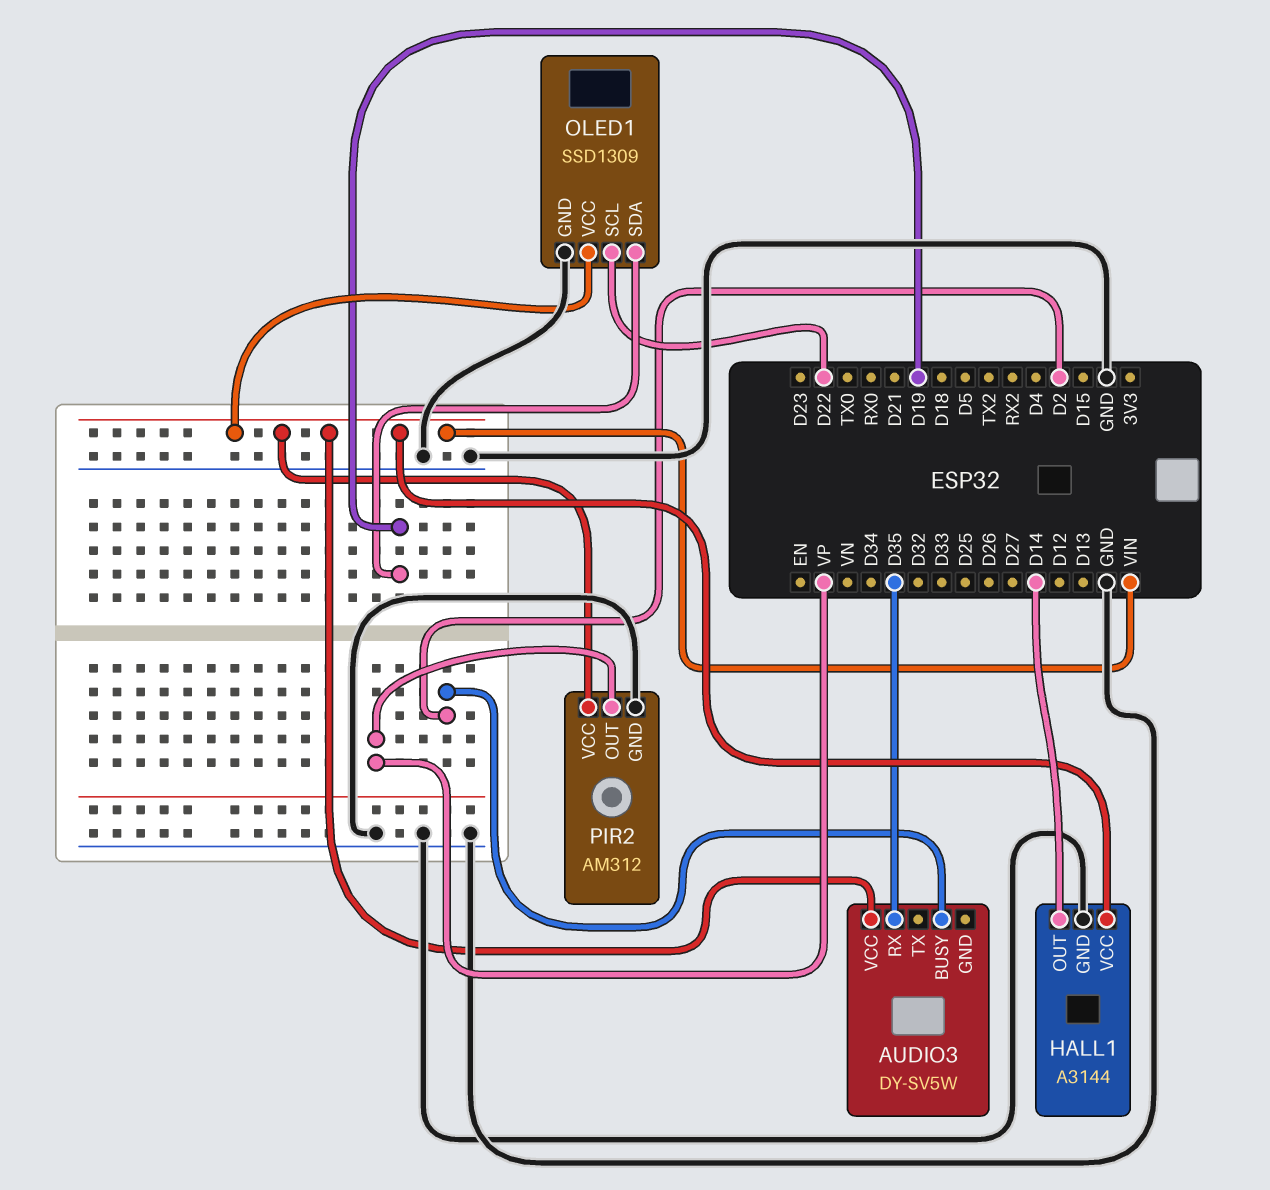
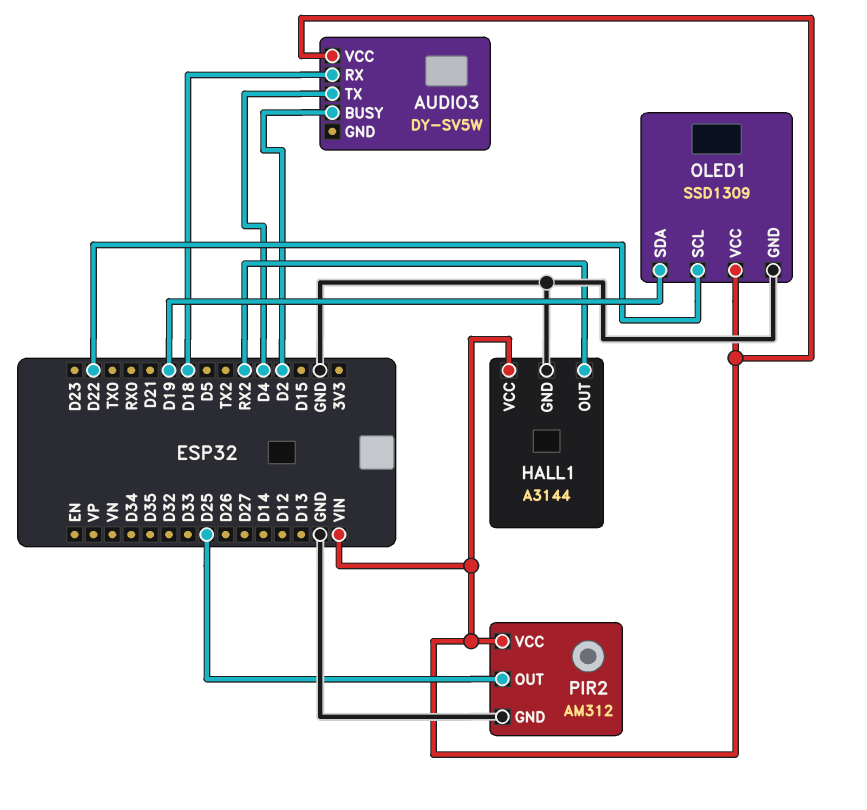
AUDIO3 pin RX: D35 -> D18
AUDIO3 pin TX: none -> D4
HALL1 pin OUT: D14 -> RX2
PIR2 pin OUT: VP -> D25

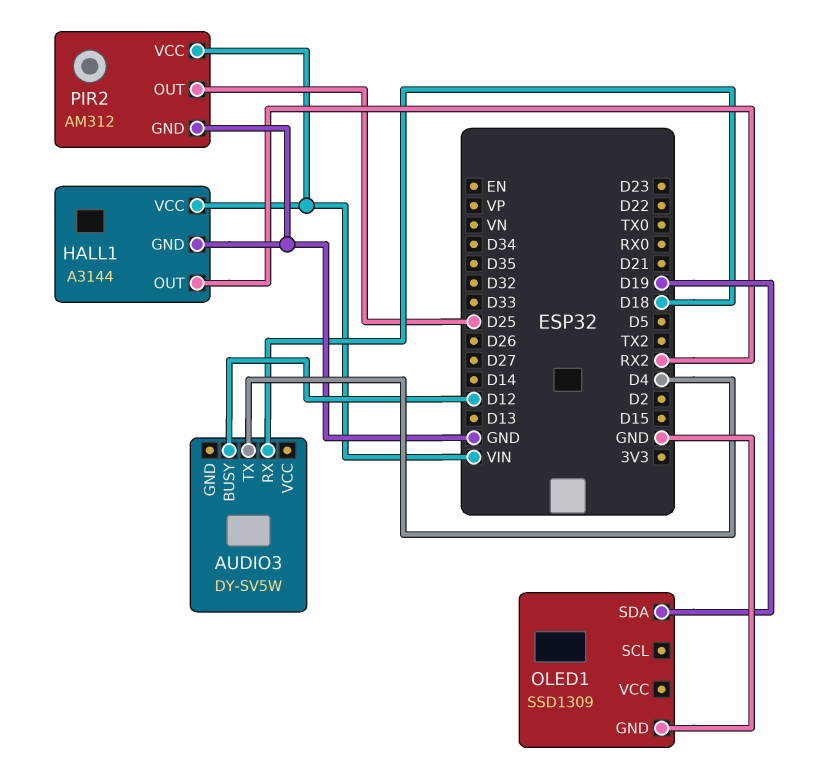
AUDIO3 pin BUSY: D2 -> D12
AUDIO3 pin VCC: VIN -> none
OLED1 pin SCL: D22 -> none
OLED1 pin VCC: VIN -> none

